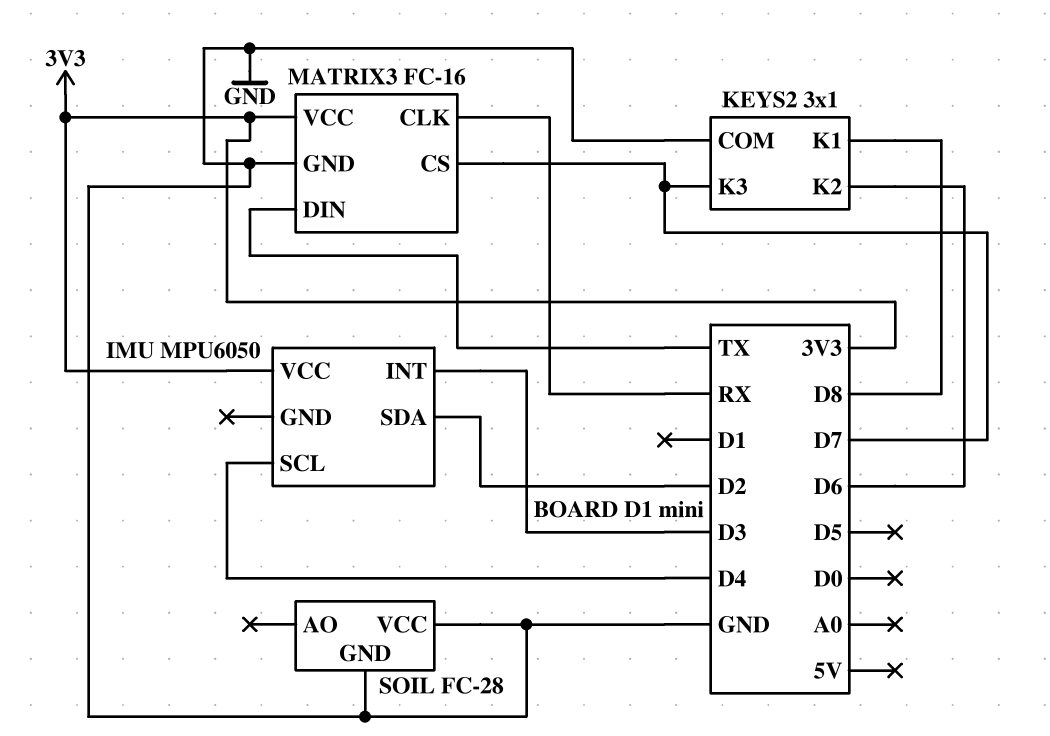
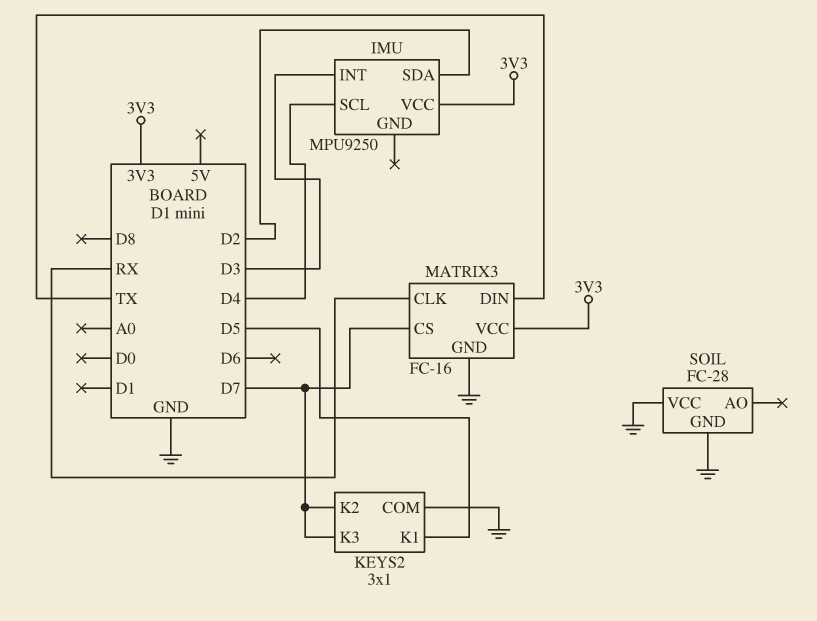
IMU: MPU6050 -> MPU9250
KEYS2 pin K1: D8 -> D5
KEYS2 pin K2: D6 -> D7

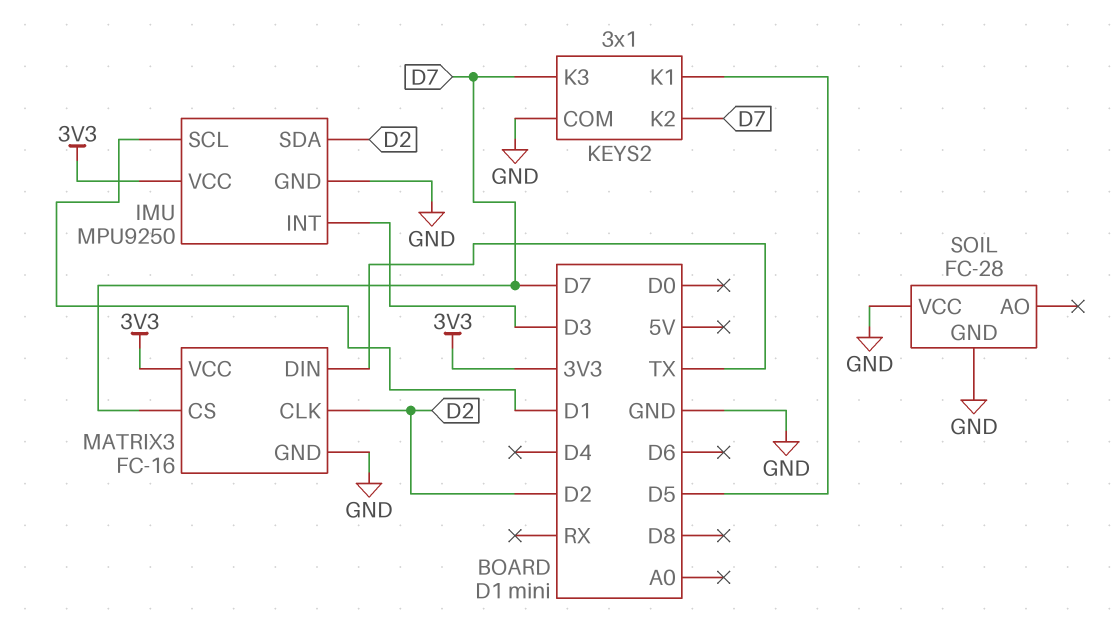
IMU pin GND: none -> GND
IMU pin SCL: D4 -> D1
MATRIX3 pin CLK: RX -> D2

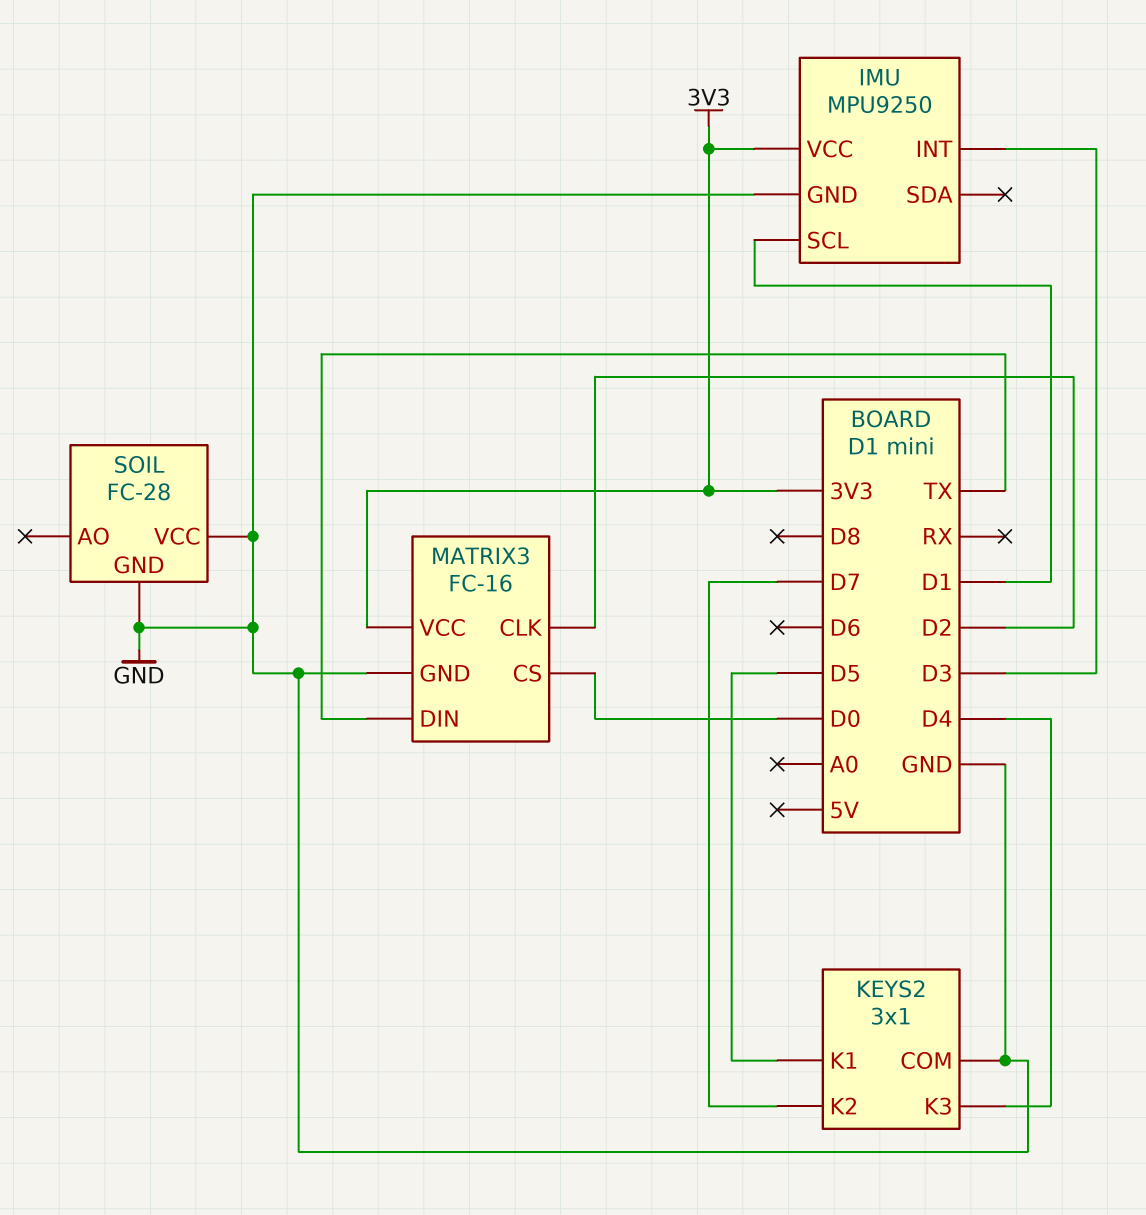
IMU pin SDA: D2 -> none
KEYS2 pin K3: D7 -> D4
MATRIX3 pin CS: D7 -> D0

